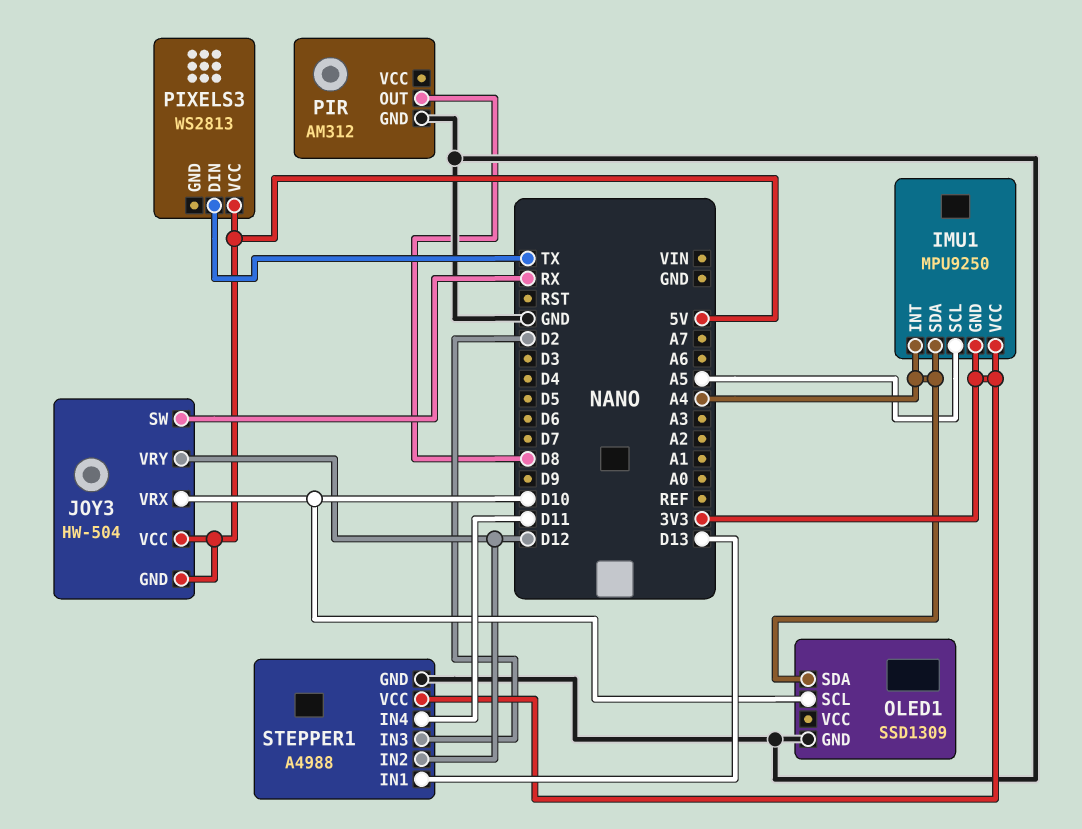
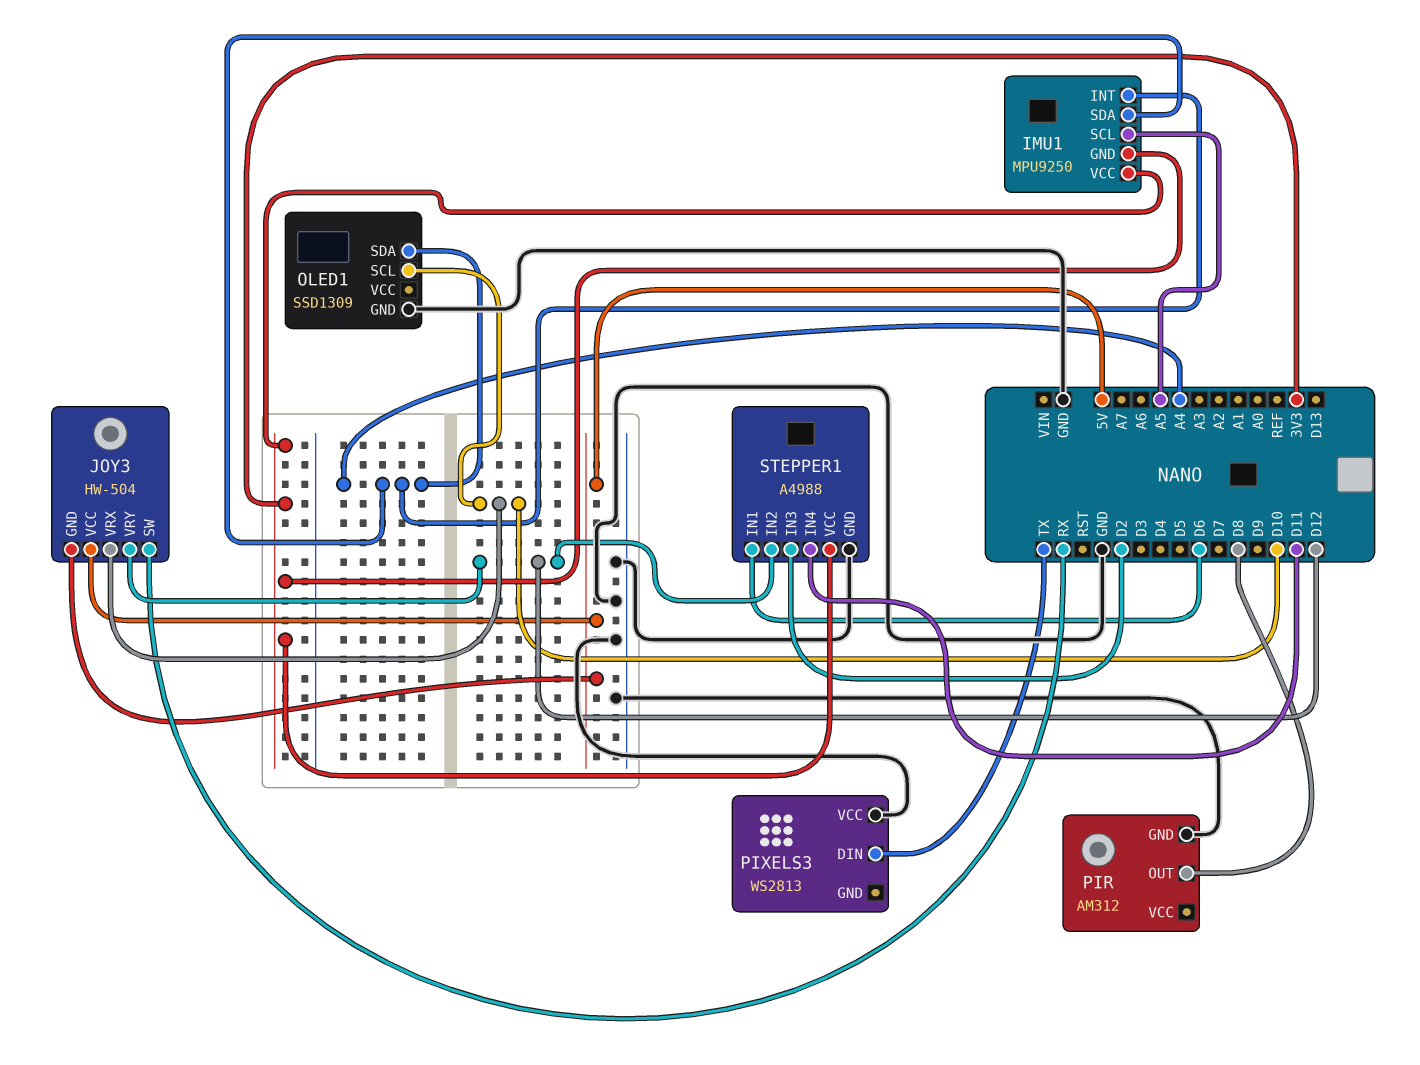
PIXELS3 pin VCC: 5V -> GND
STEPPER1 pin IN1: D13 -> D6

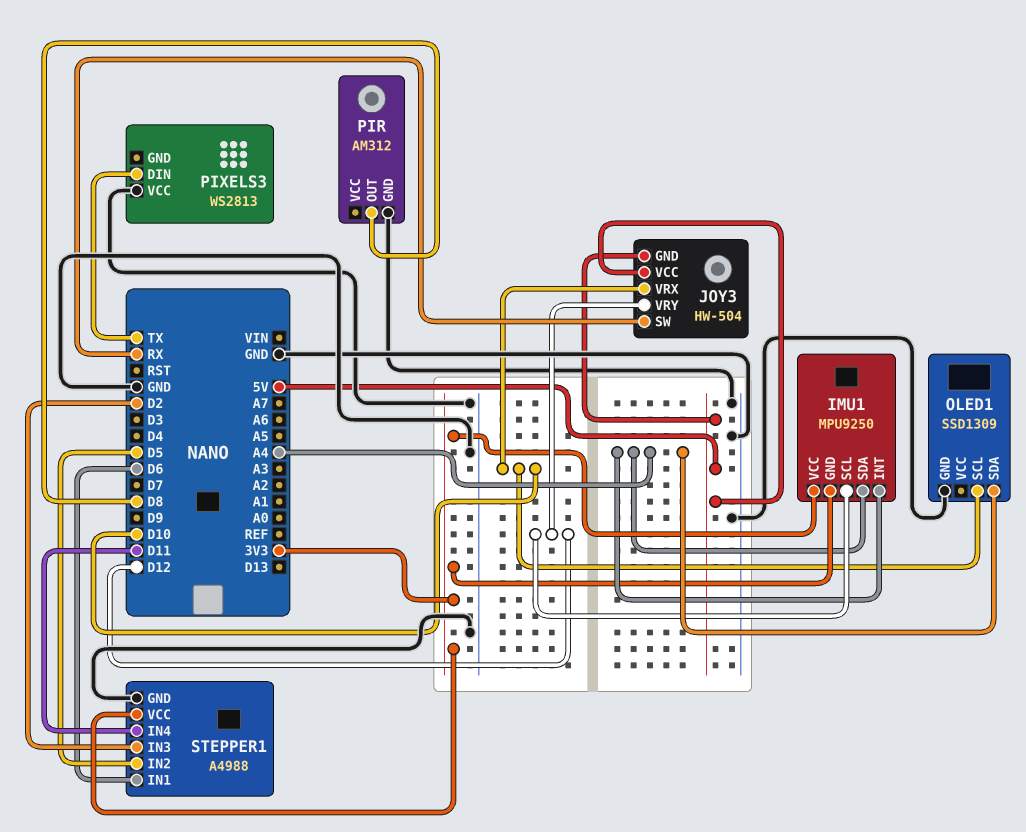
IMU1 pin SCL: A5 -> D12
STEPPER1 pin IN2: D12 -> D5

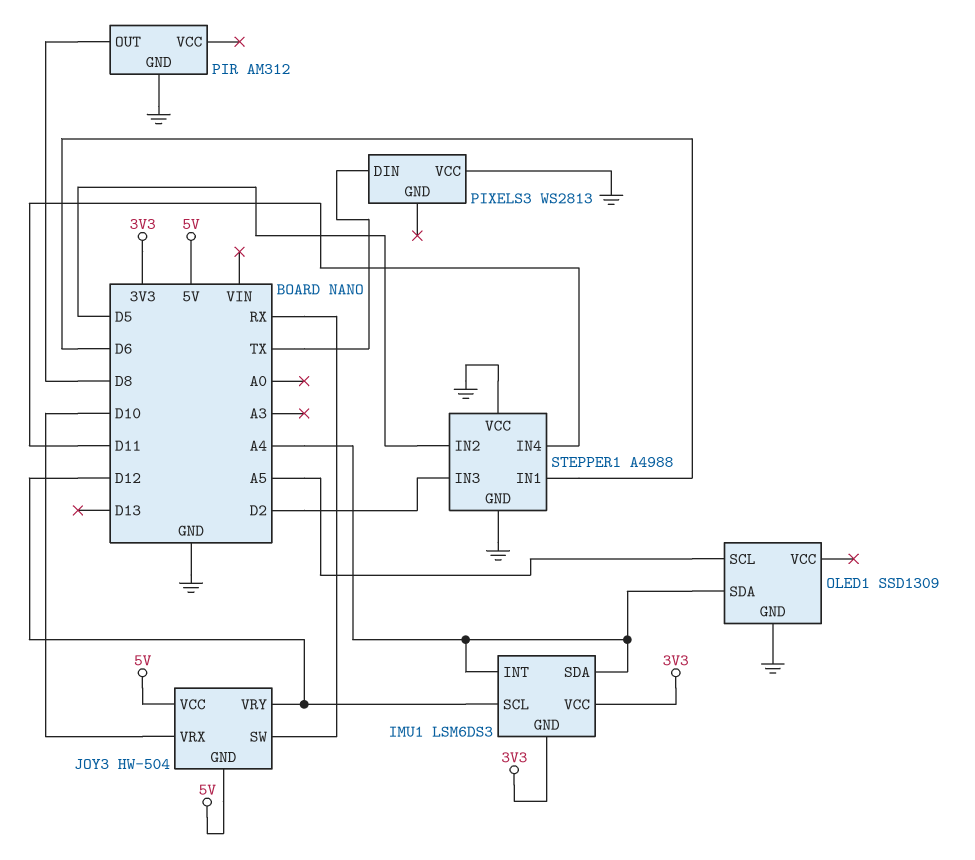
IMU1: MPU9250 -> LSM6DS3
OLED1 pin SCL: D10 -> A5
STEPPER1 pin VCC: 3V3 -> GND

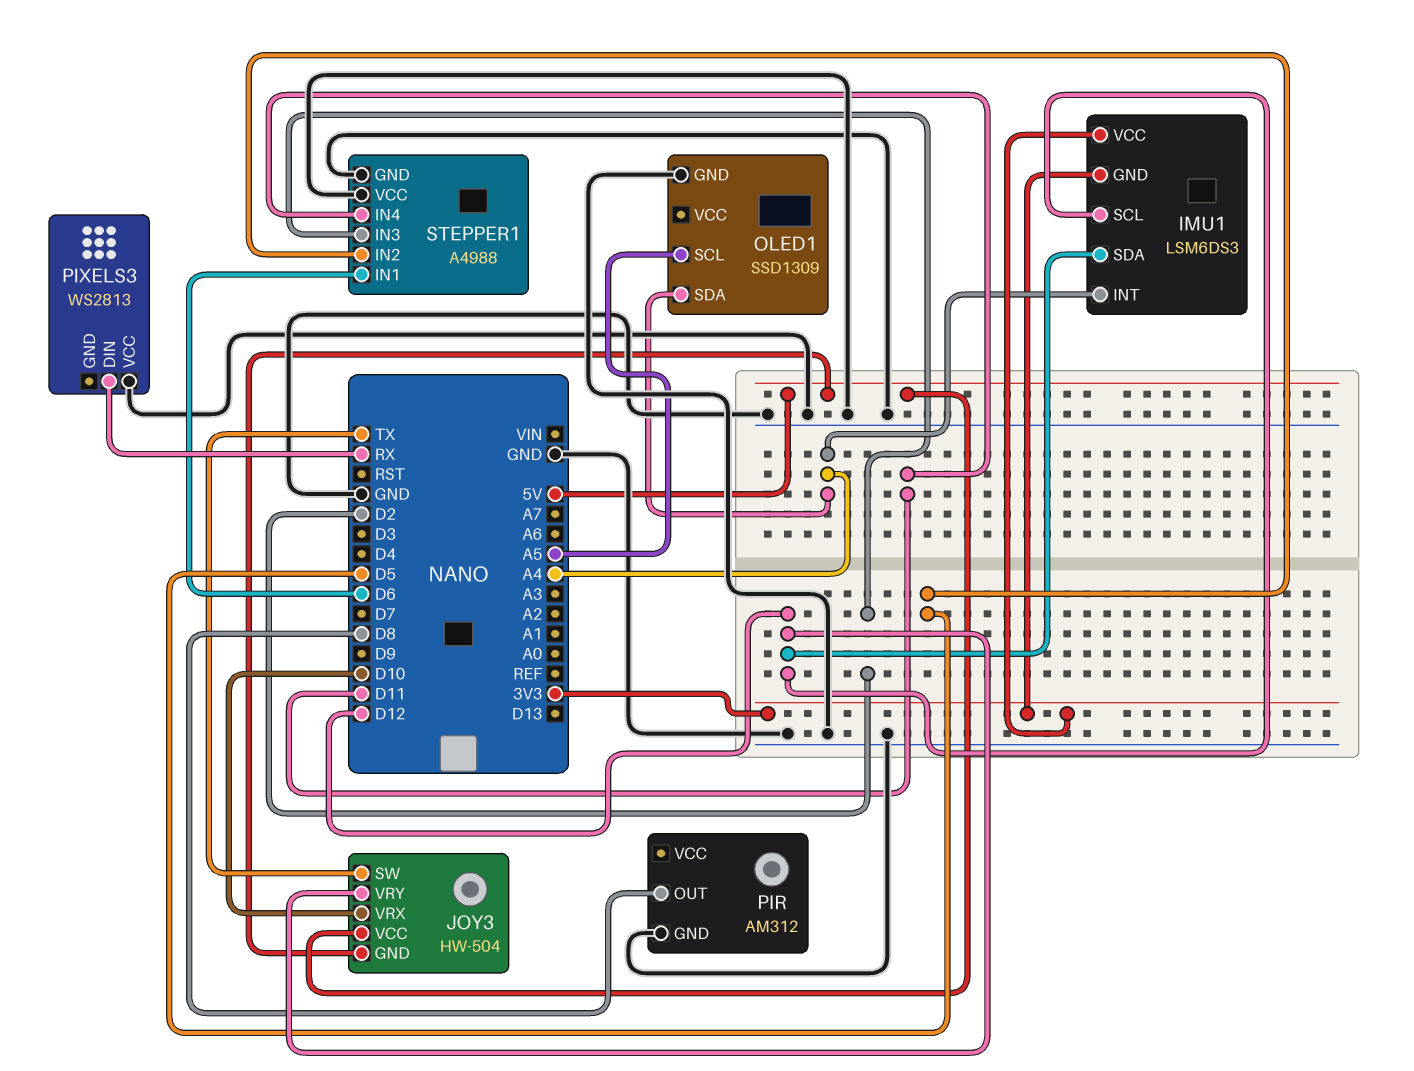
IMU1 pin SDA: A4 -> D12
JOY3 pin SW: RX -> TX
PIXELS3 pin DIN: TX -> RX

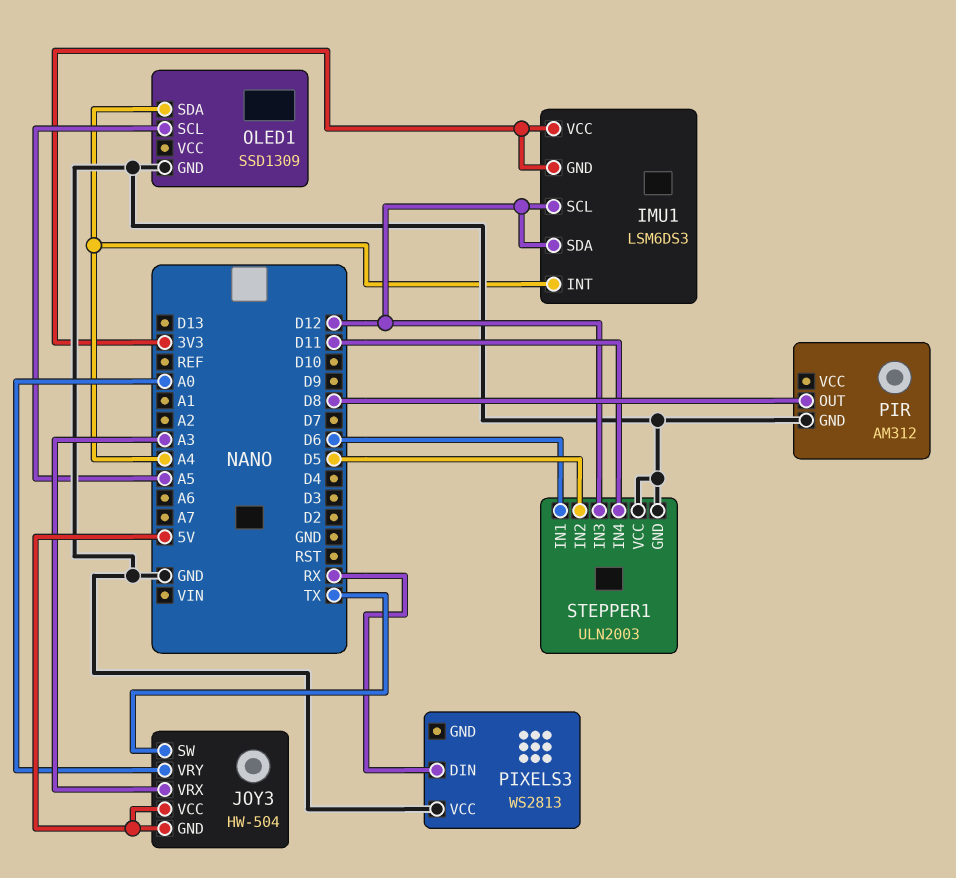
JOY3 pin VRX: D10 -> A3
JOY3 pin VRY: D12 -> A0
STEPPER1: A4988 -> ULN2003
STEPPER1 pin IN3: D2 -> D12

